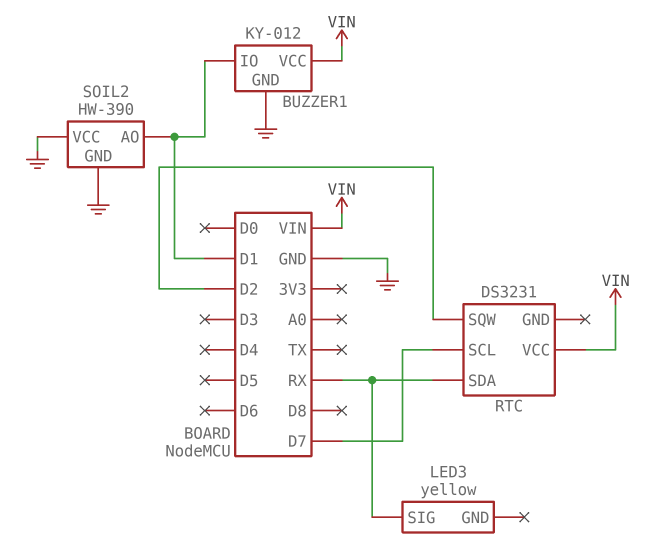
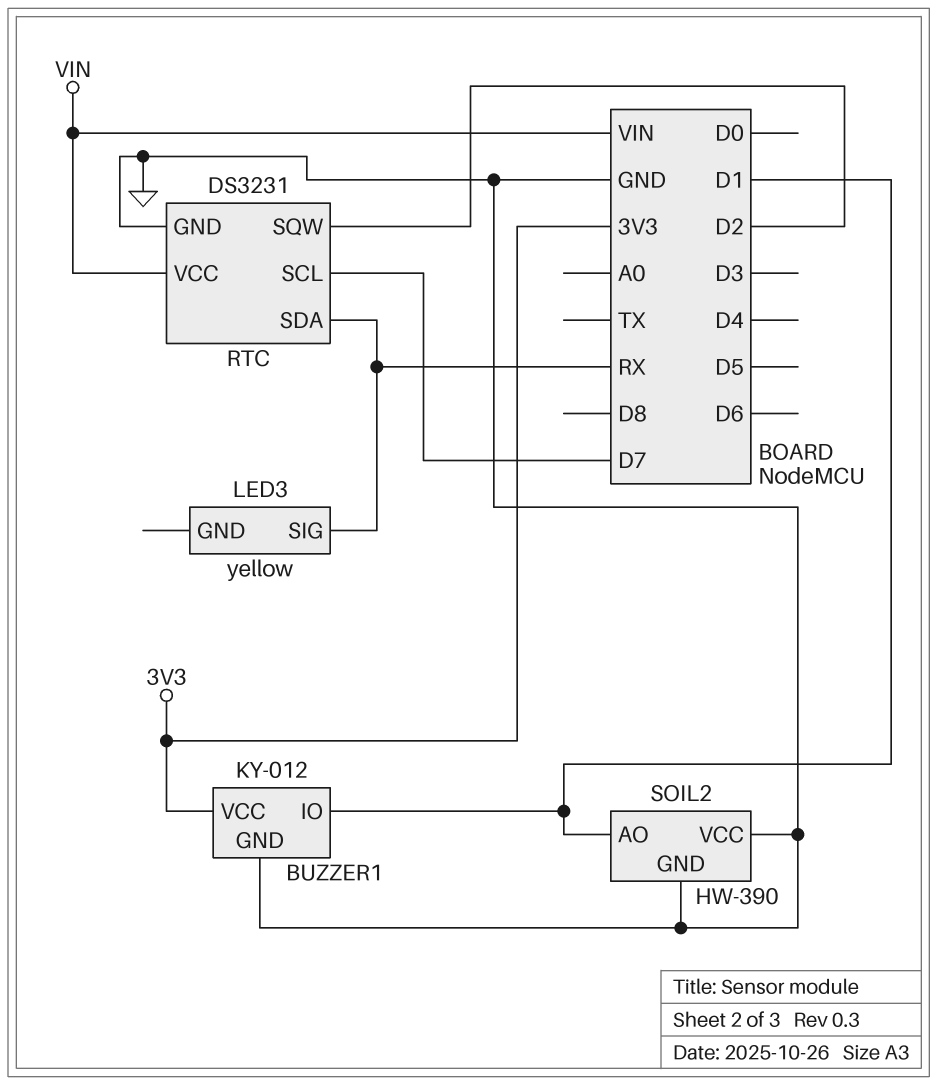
BUZZER1 pin VCC: VIN -> 3V3
RTC pin GND: none -> GND

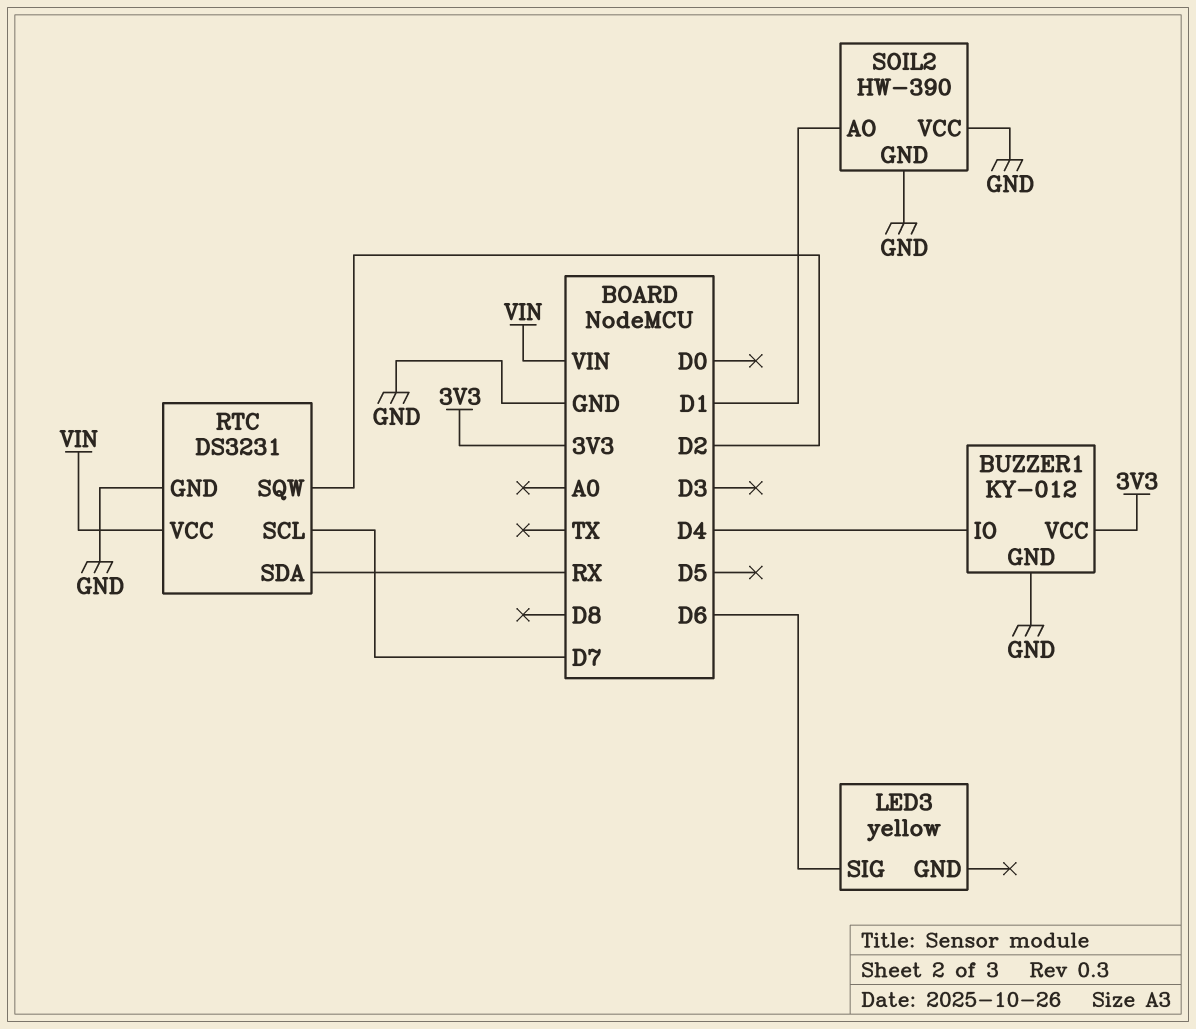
BUZZER1 pin IO: D1 -> D4
LED3 pin SIG: RX -> D6

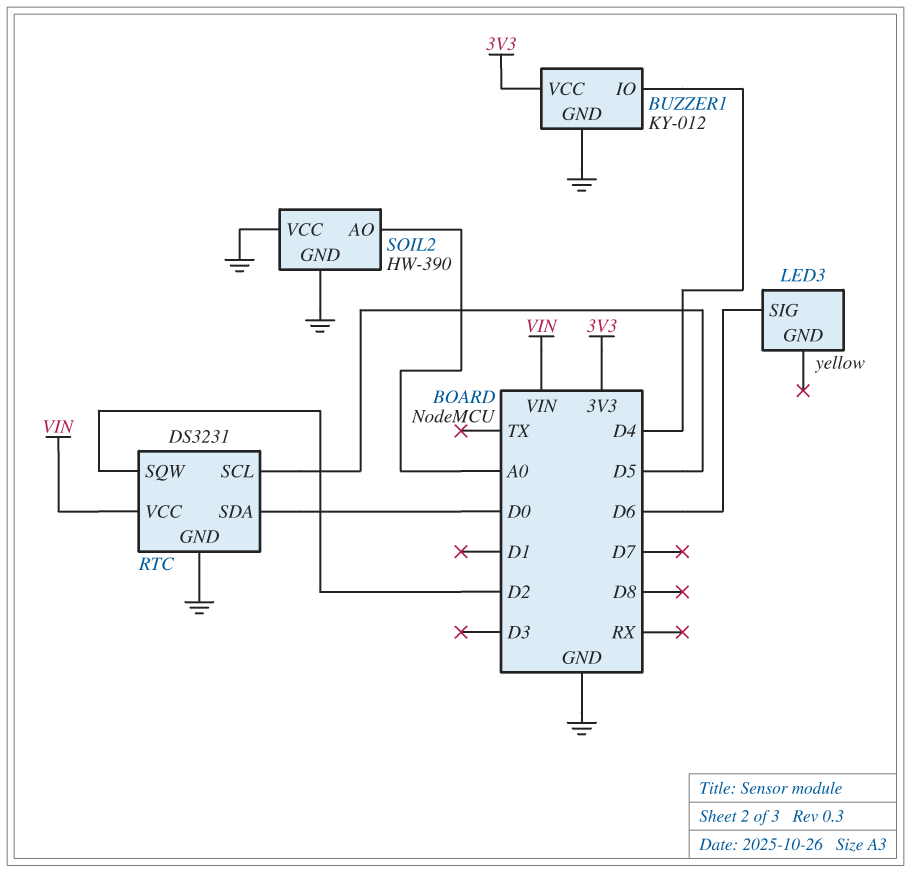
RTC pin SCL: D7 -> D5
RTC pin SDA: RX -> D0
SOIL2 pin AO: D1 -> A0

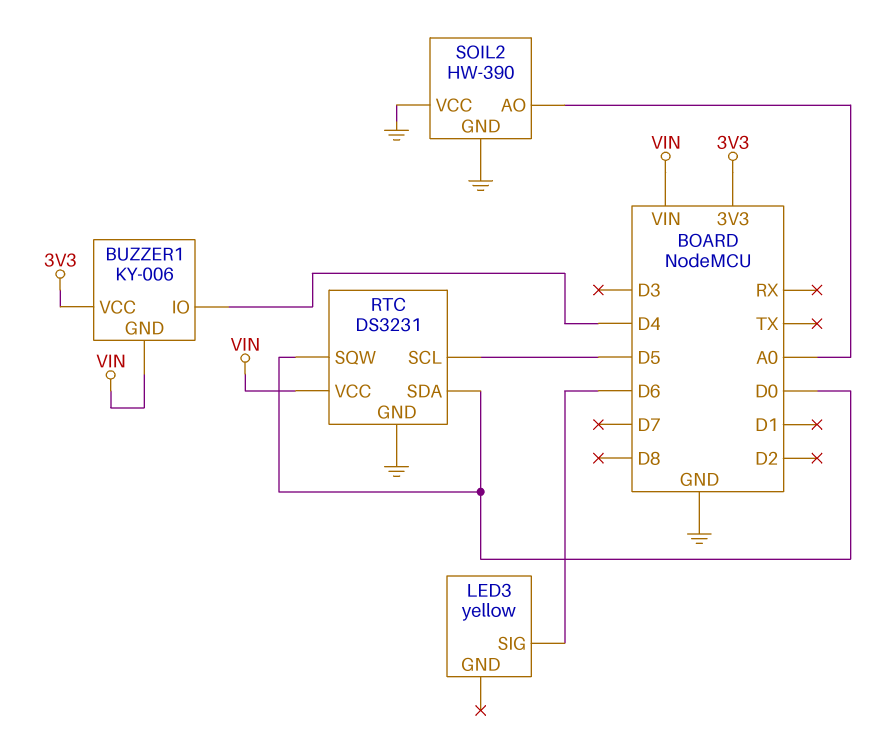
BUZZER1: KY-012 -> KY-006
BUZZER1 pin GND: GND -> VIN
RTC pin SQW: D2 -> D0

